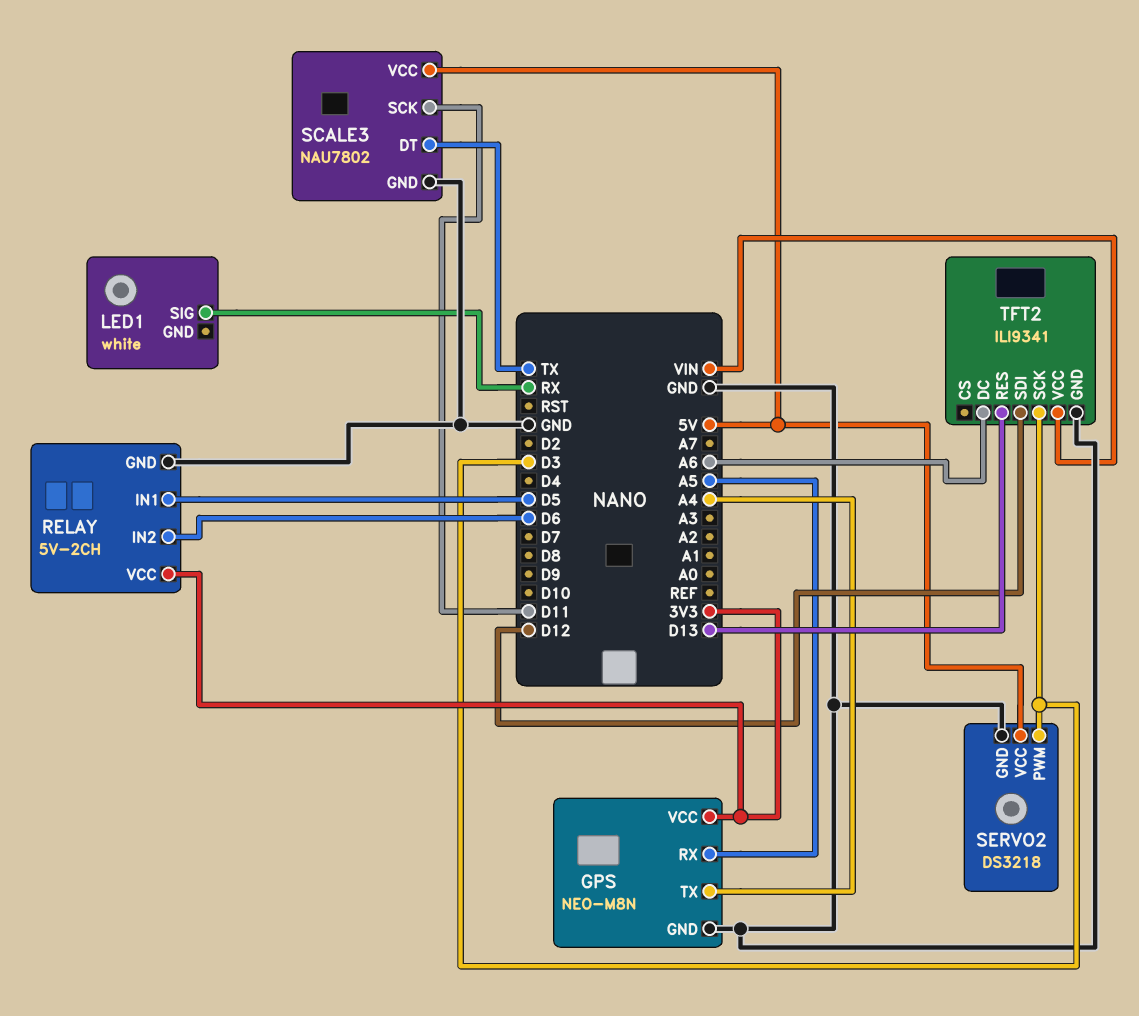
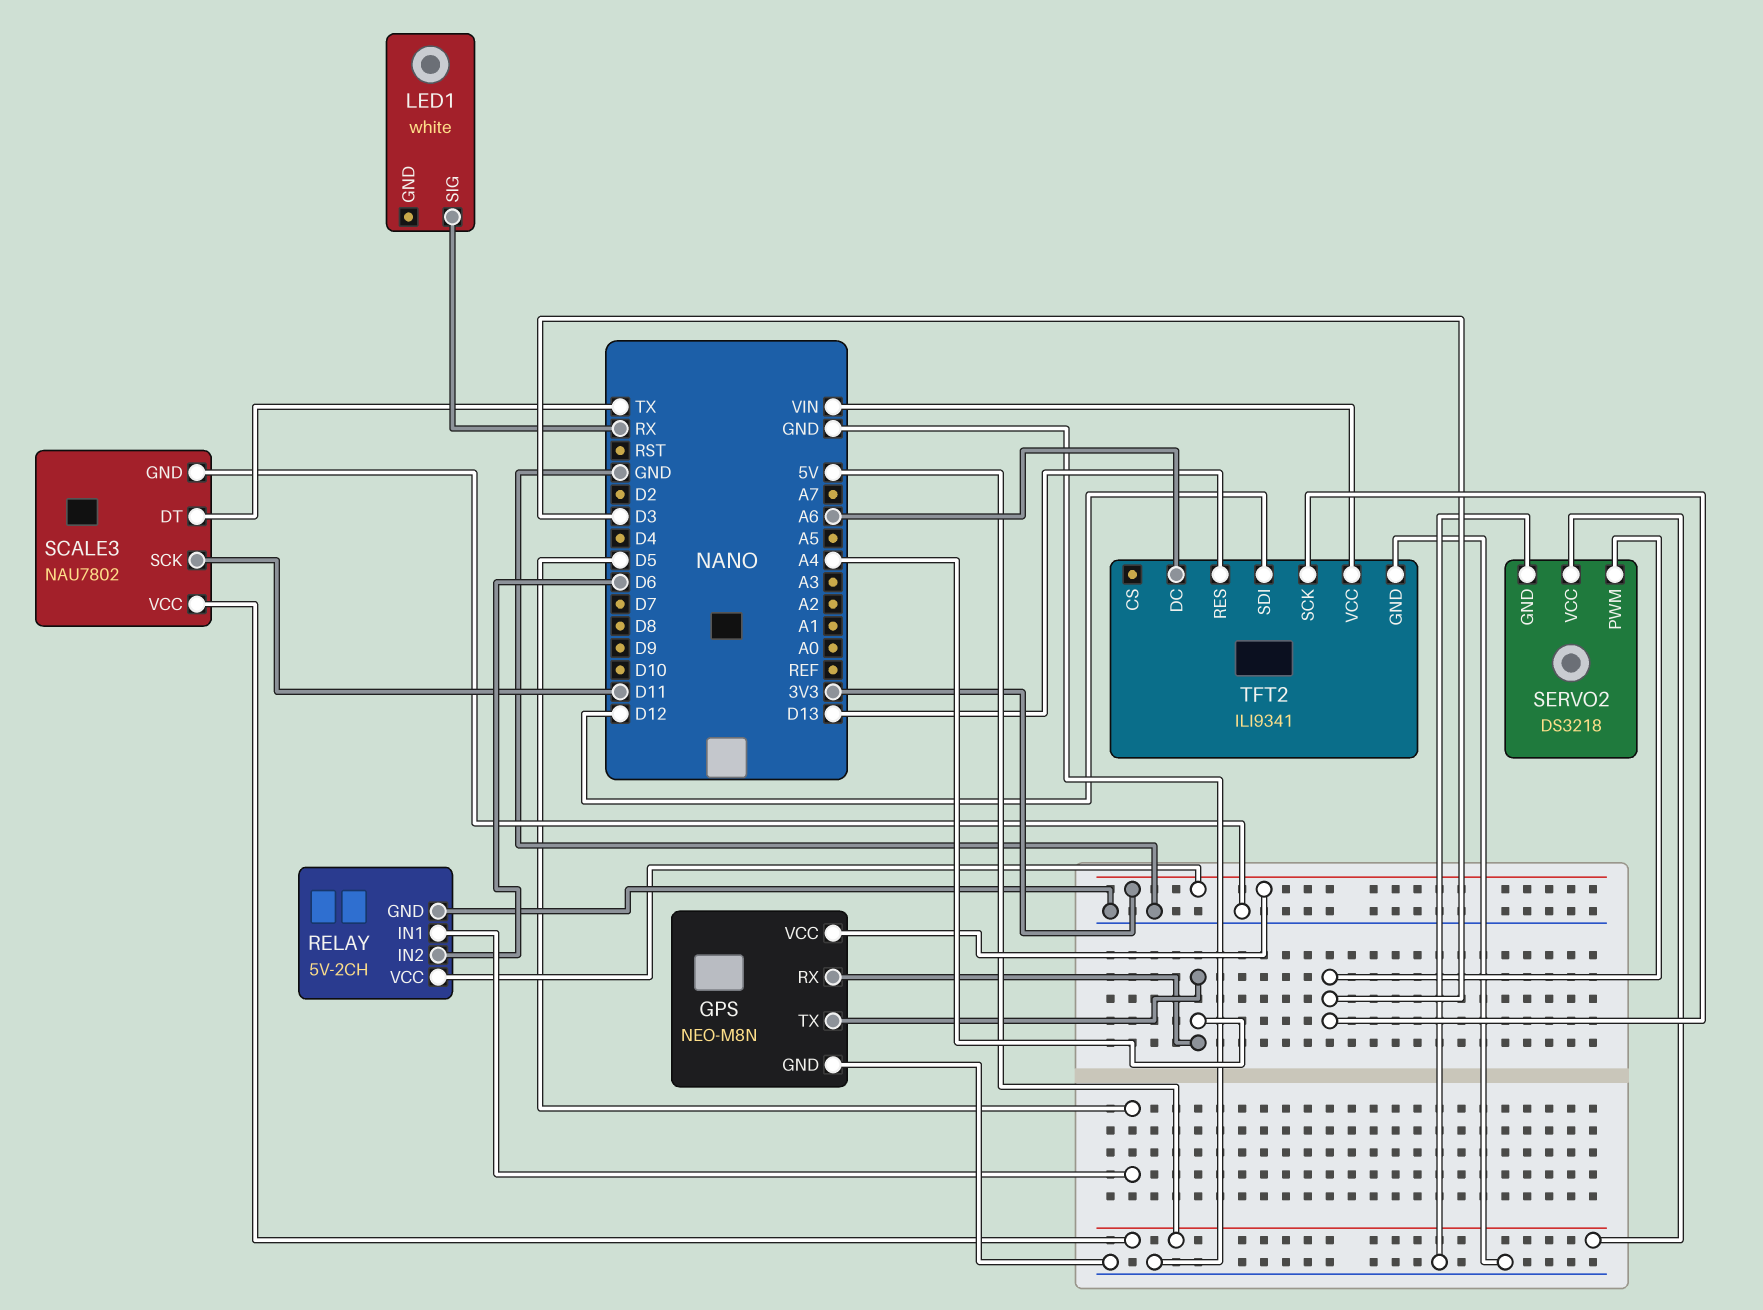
GPS pin RX: A5 -> A4

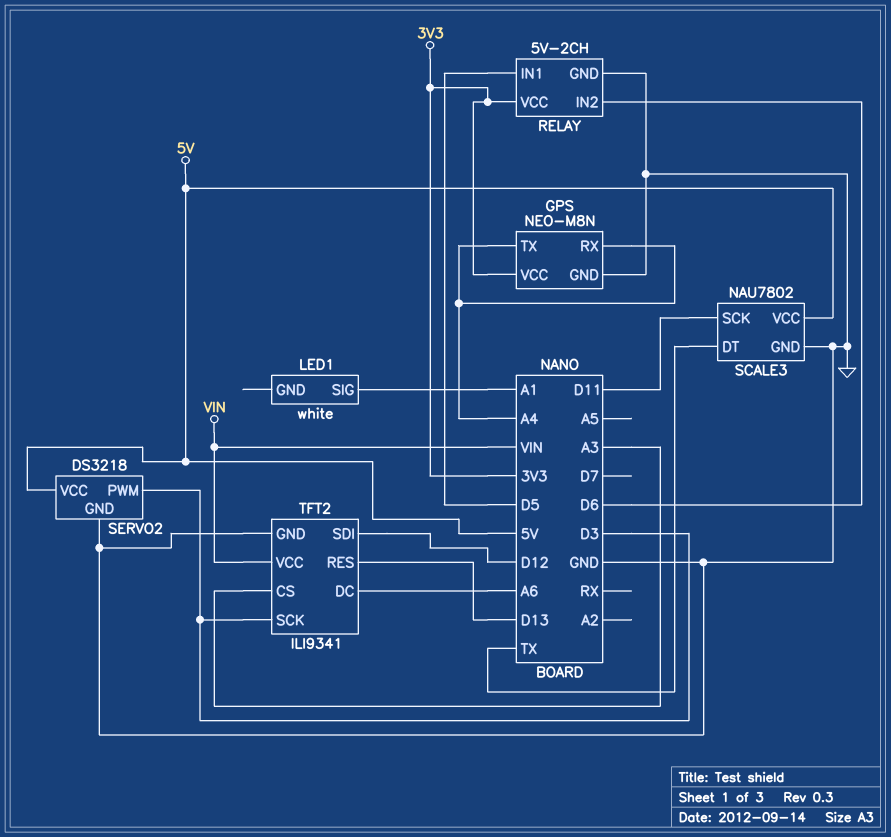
LED1 pin SIG: RX -> A1
TFT2 pin CS: none -> A3

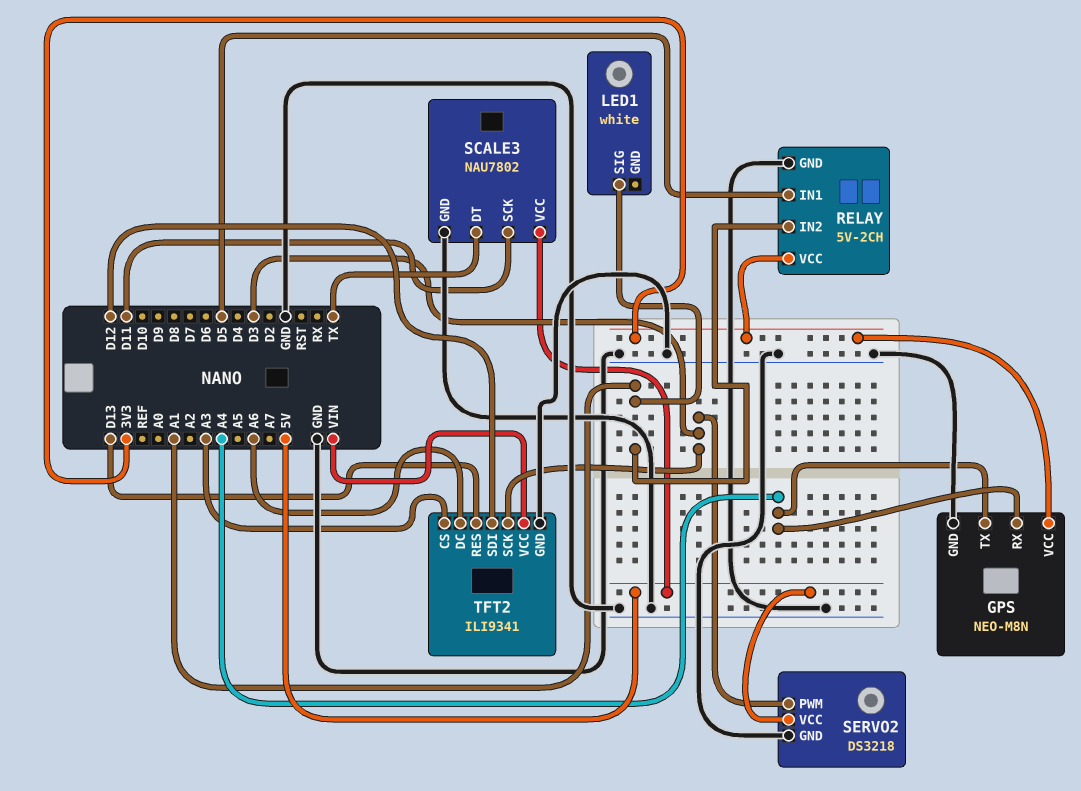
RELAY pin IN2: D6 -> A1

